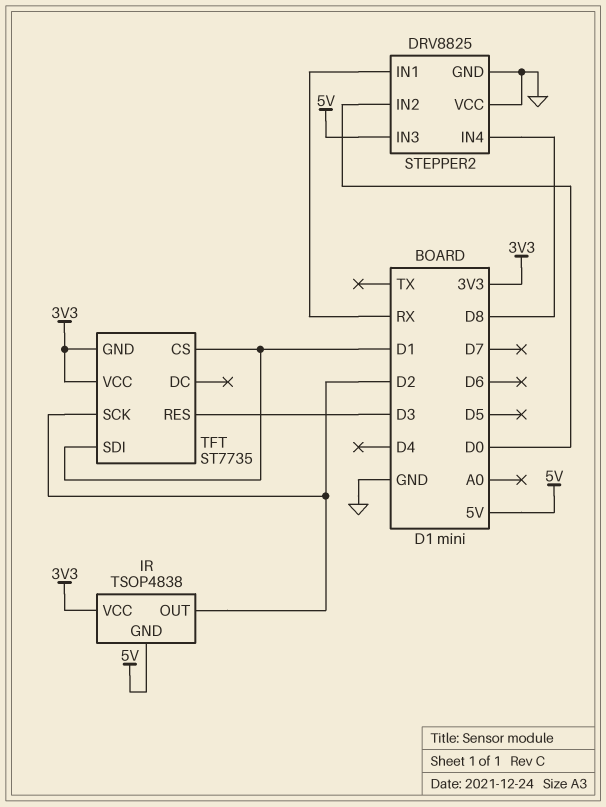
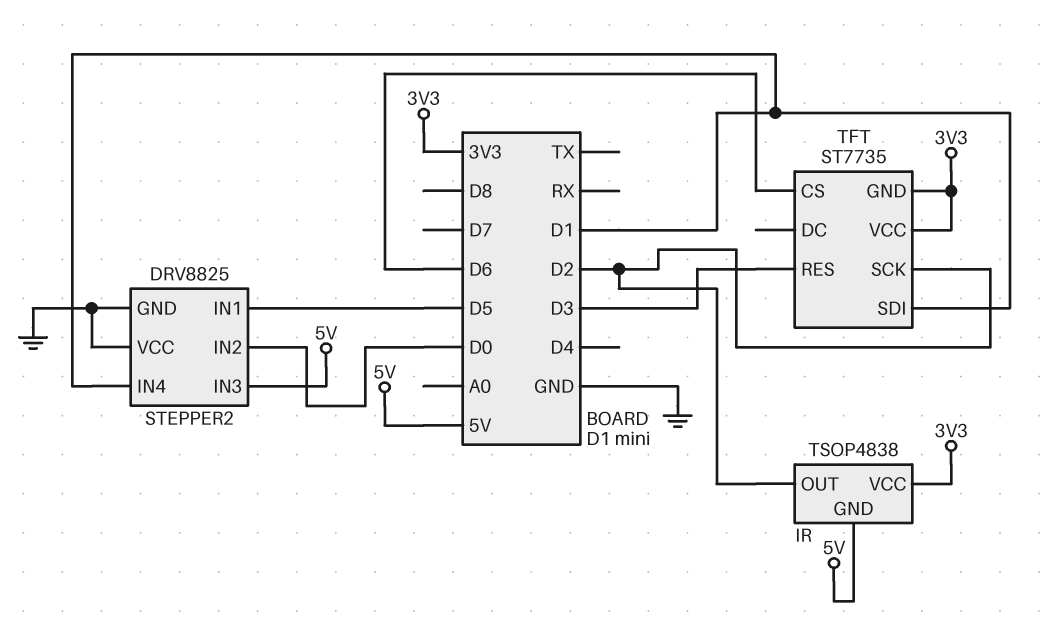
STEPPER2 pin IN1: RX -> D5
STEPPER2 pin IN4: D8 -> D1
TFT pin CS: D1 -> D6

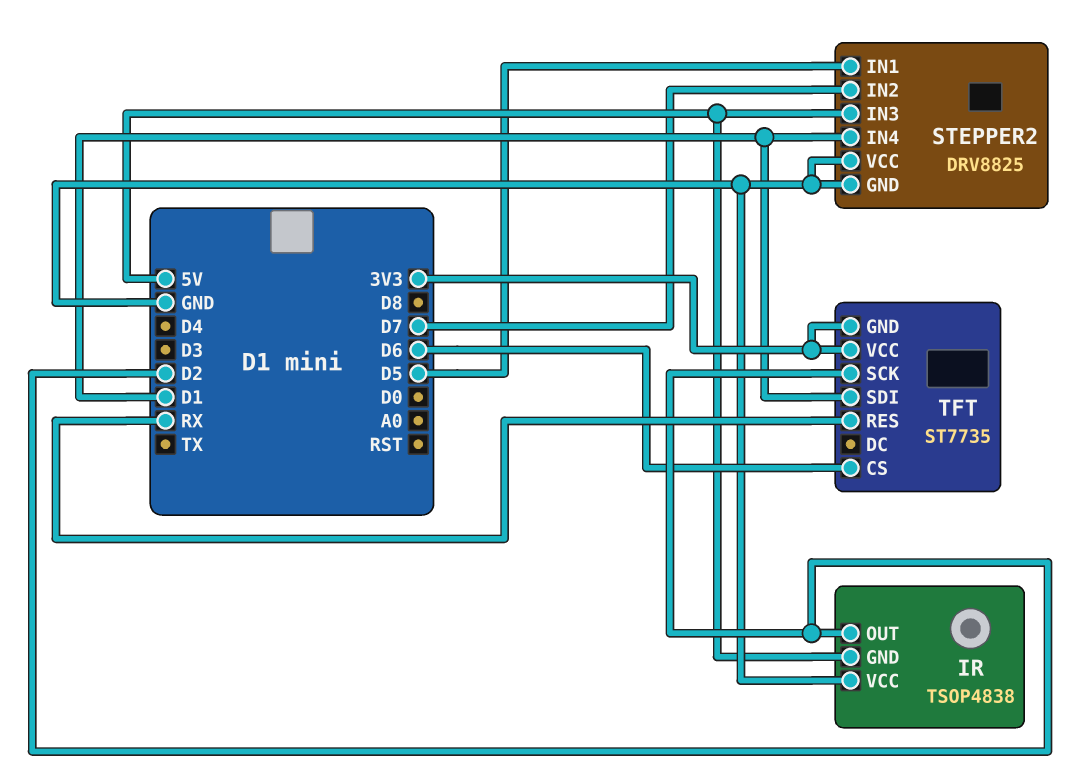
IR pin VCC: 3V3 -> GND
STEPPER2 pin IN2: D0 -> D7
TFT pin RES: D3 -> RX

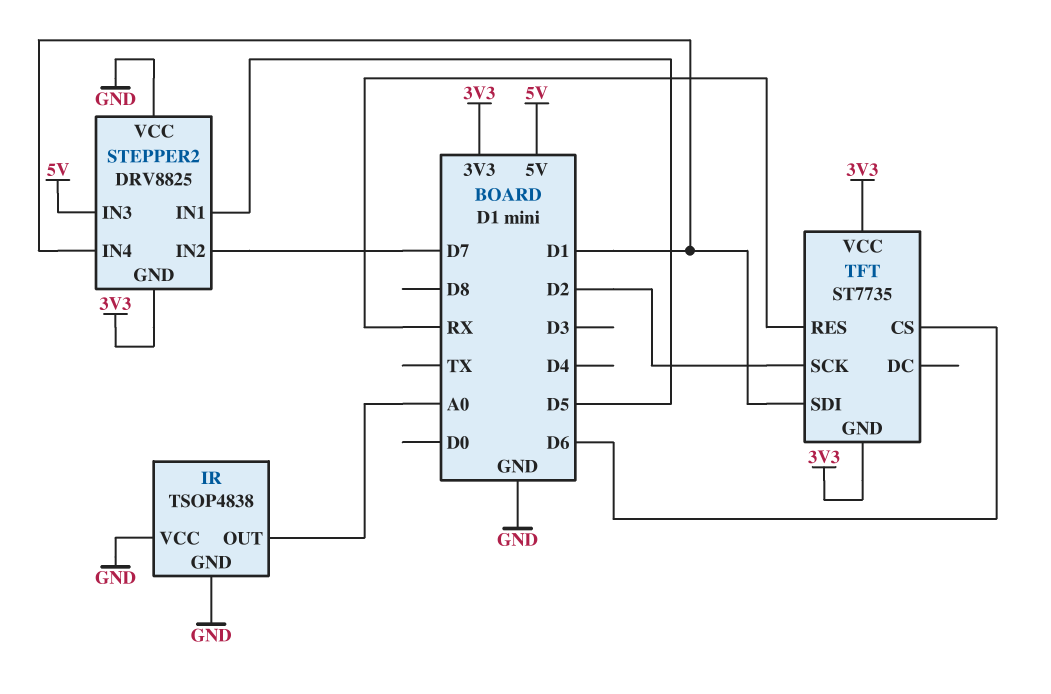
IR pin GND: 5V -> GND
IR pin OUT: D2 -> A0
STEPPER2 pin GND: GND -> 3V3

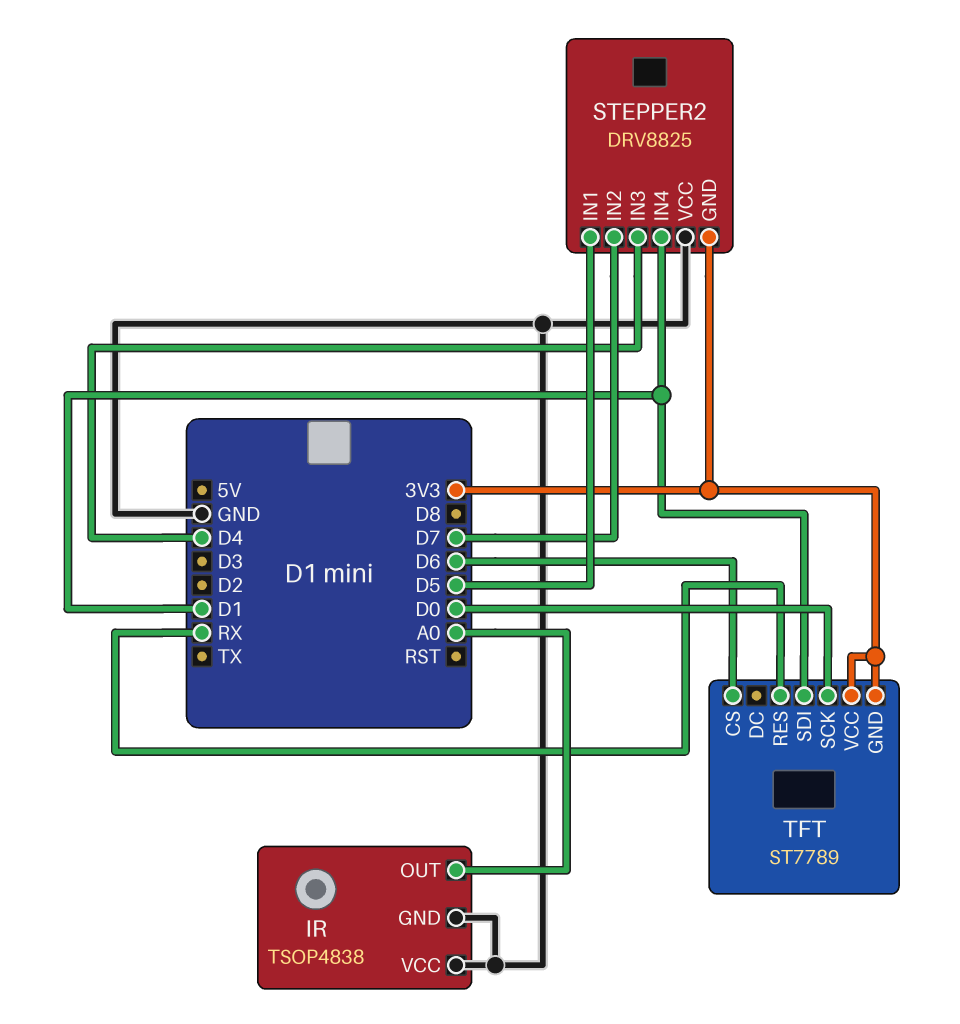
STEPPER2 pin IN3: 5V -> D4
TFT: ST7735 -> ST7789
TFT pin SCK: D2 -> D0

